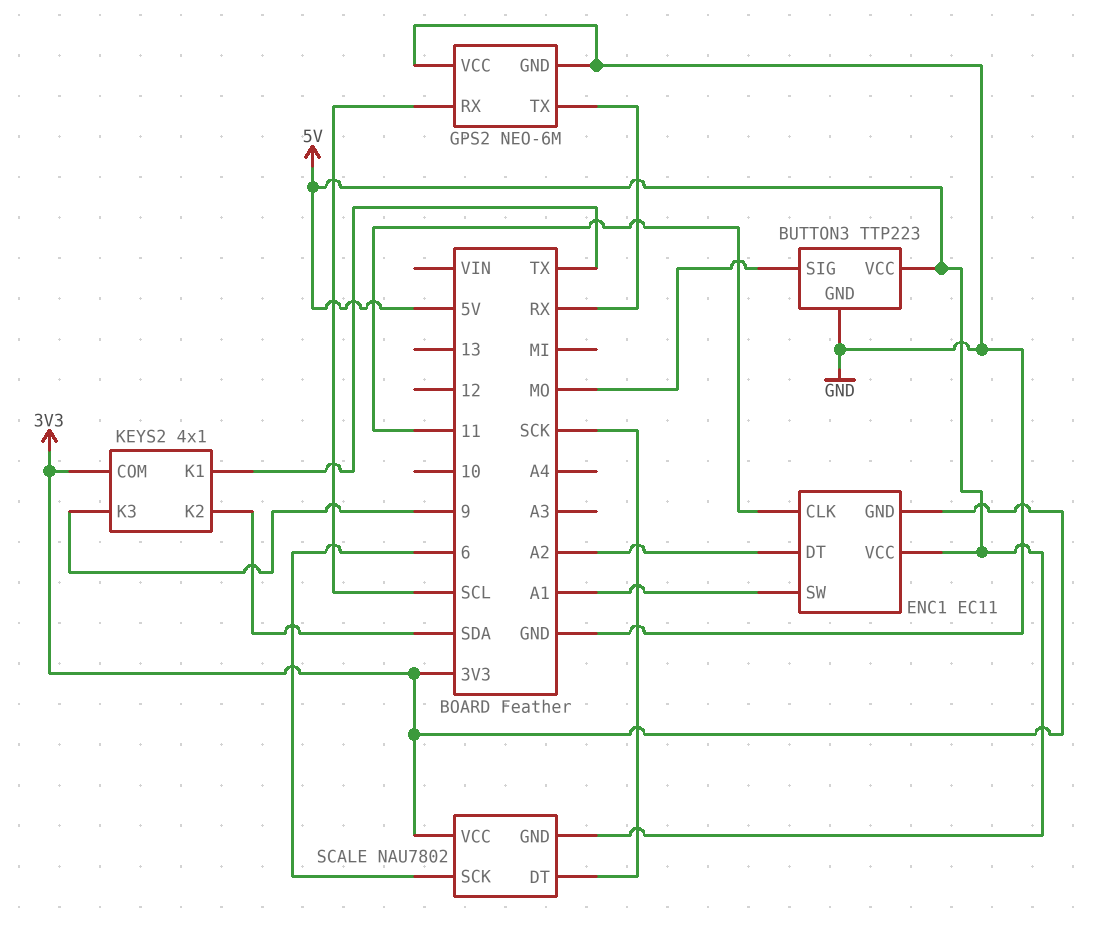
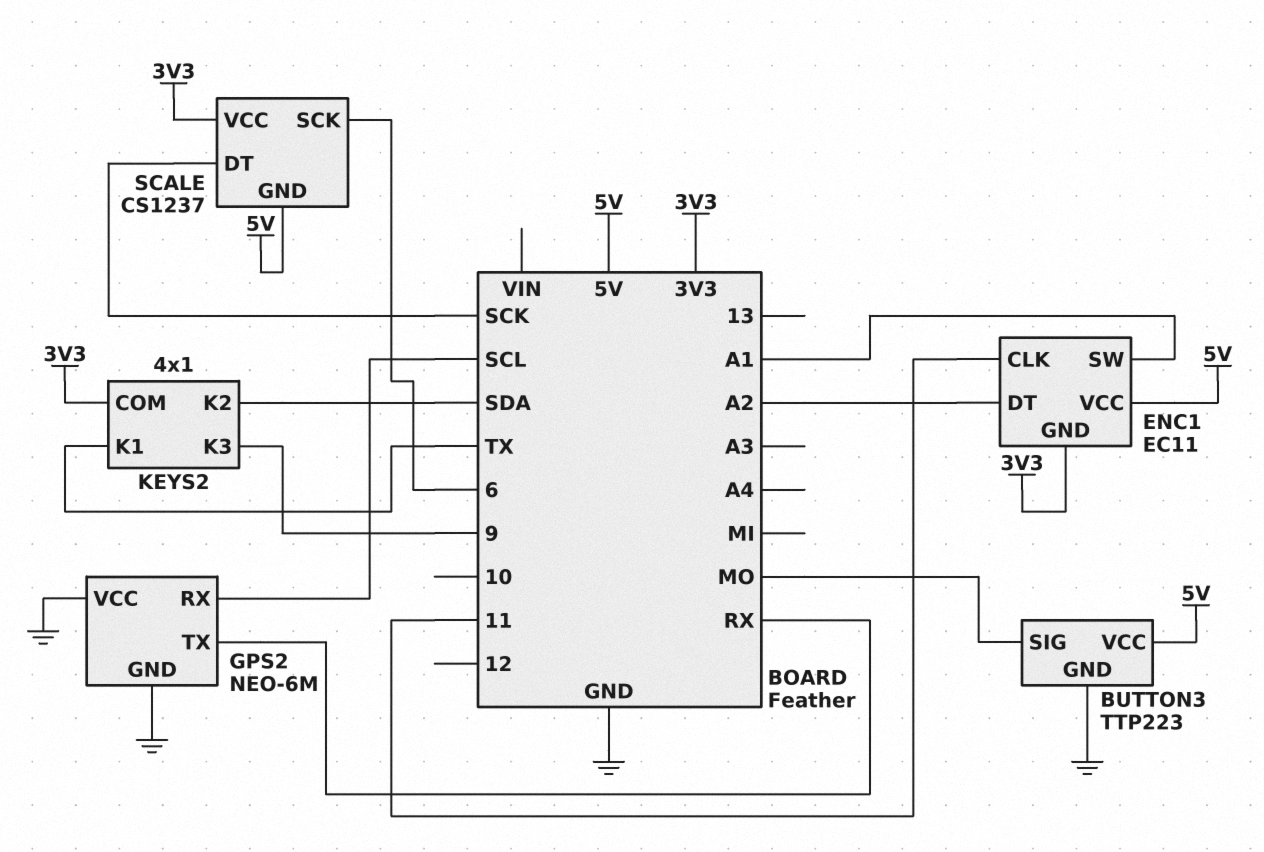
SCALE: NAU7802 -> CS1237

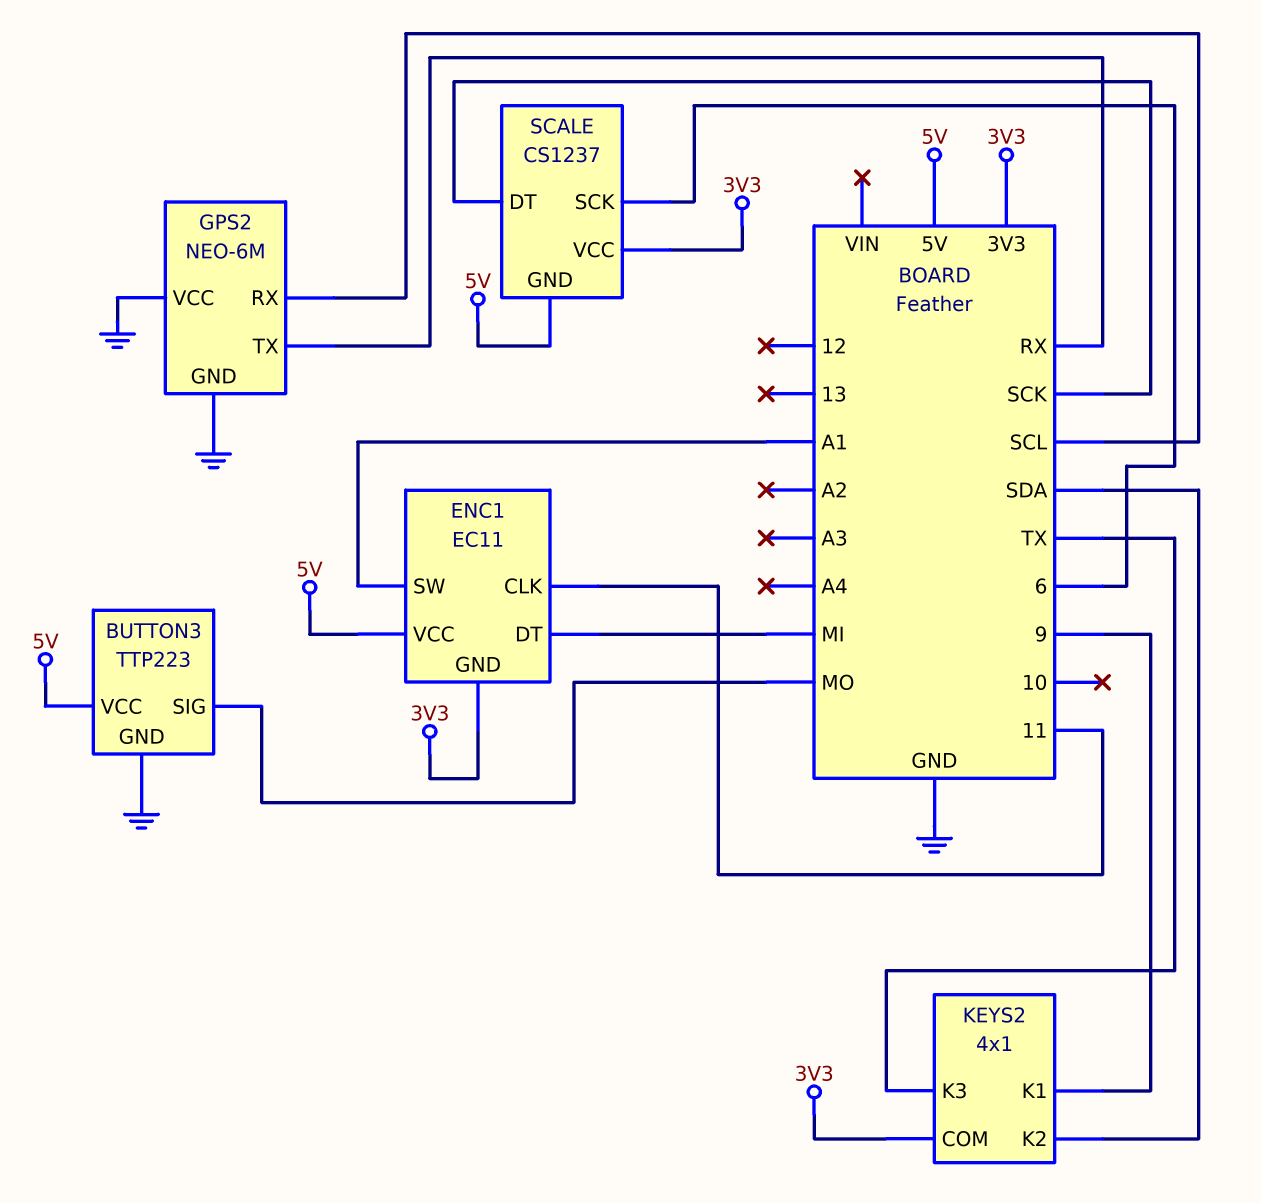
ENC1 pin DT: A2 -> MI
KEYS2 pin K1: TX -> 9
KEYS2 pin K3: 9 -> TX

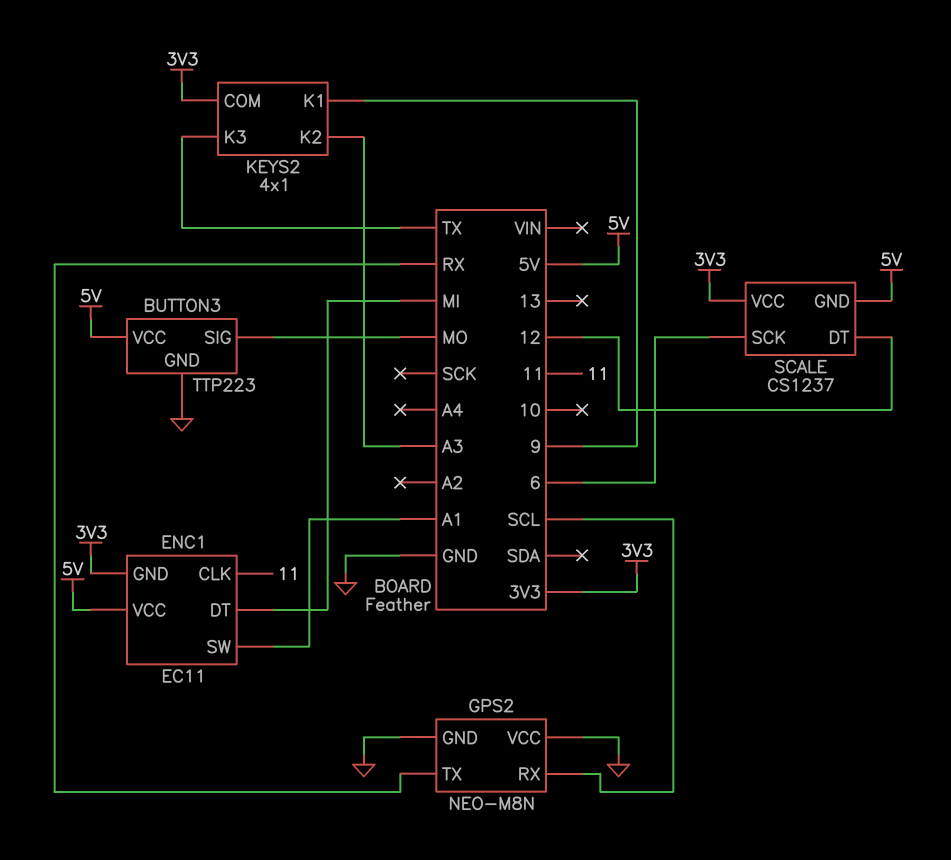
GPS2: NEO-6M -> NEO-M8N
KEYS2 pin K2: SDA -> A3
SCALE pin DT: SCK -> 12

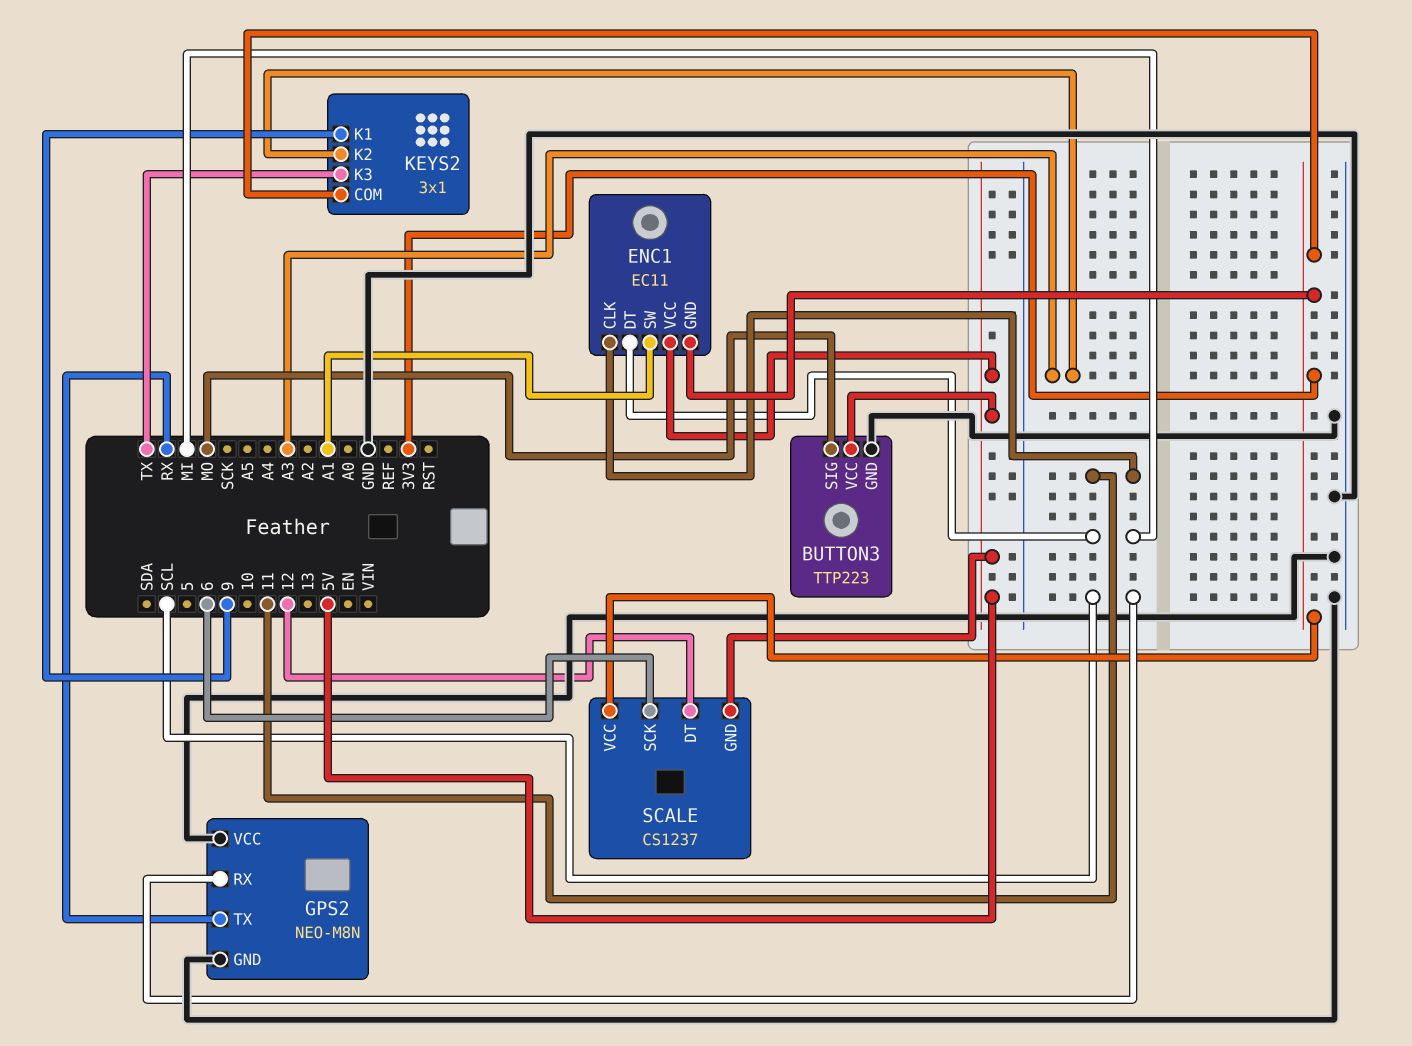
KEYS2: 4x1 -> 3x1

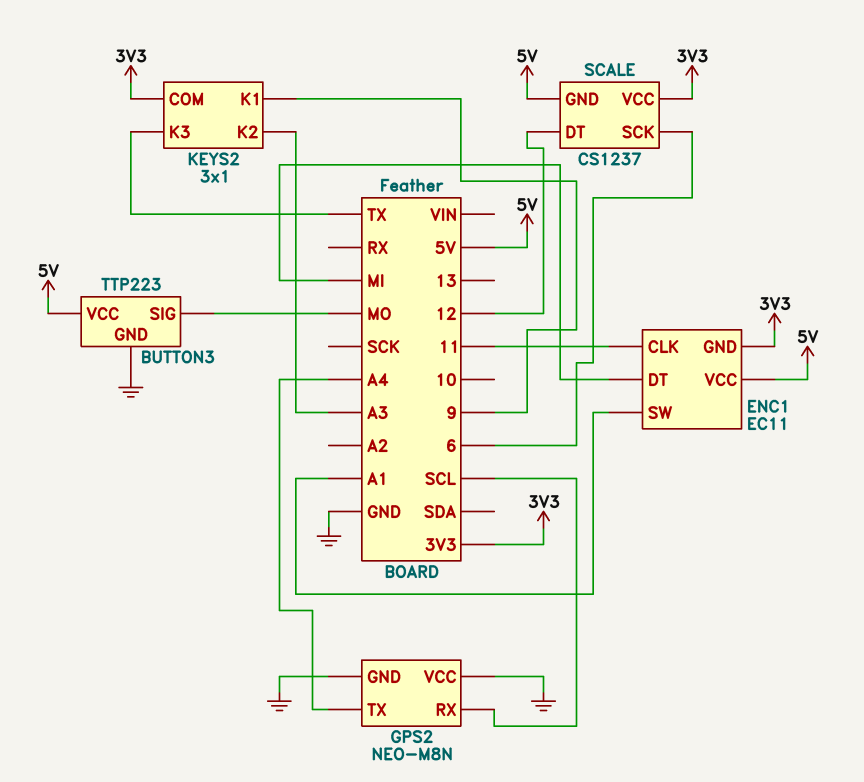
GPS2 pin TX: RX -> A4

